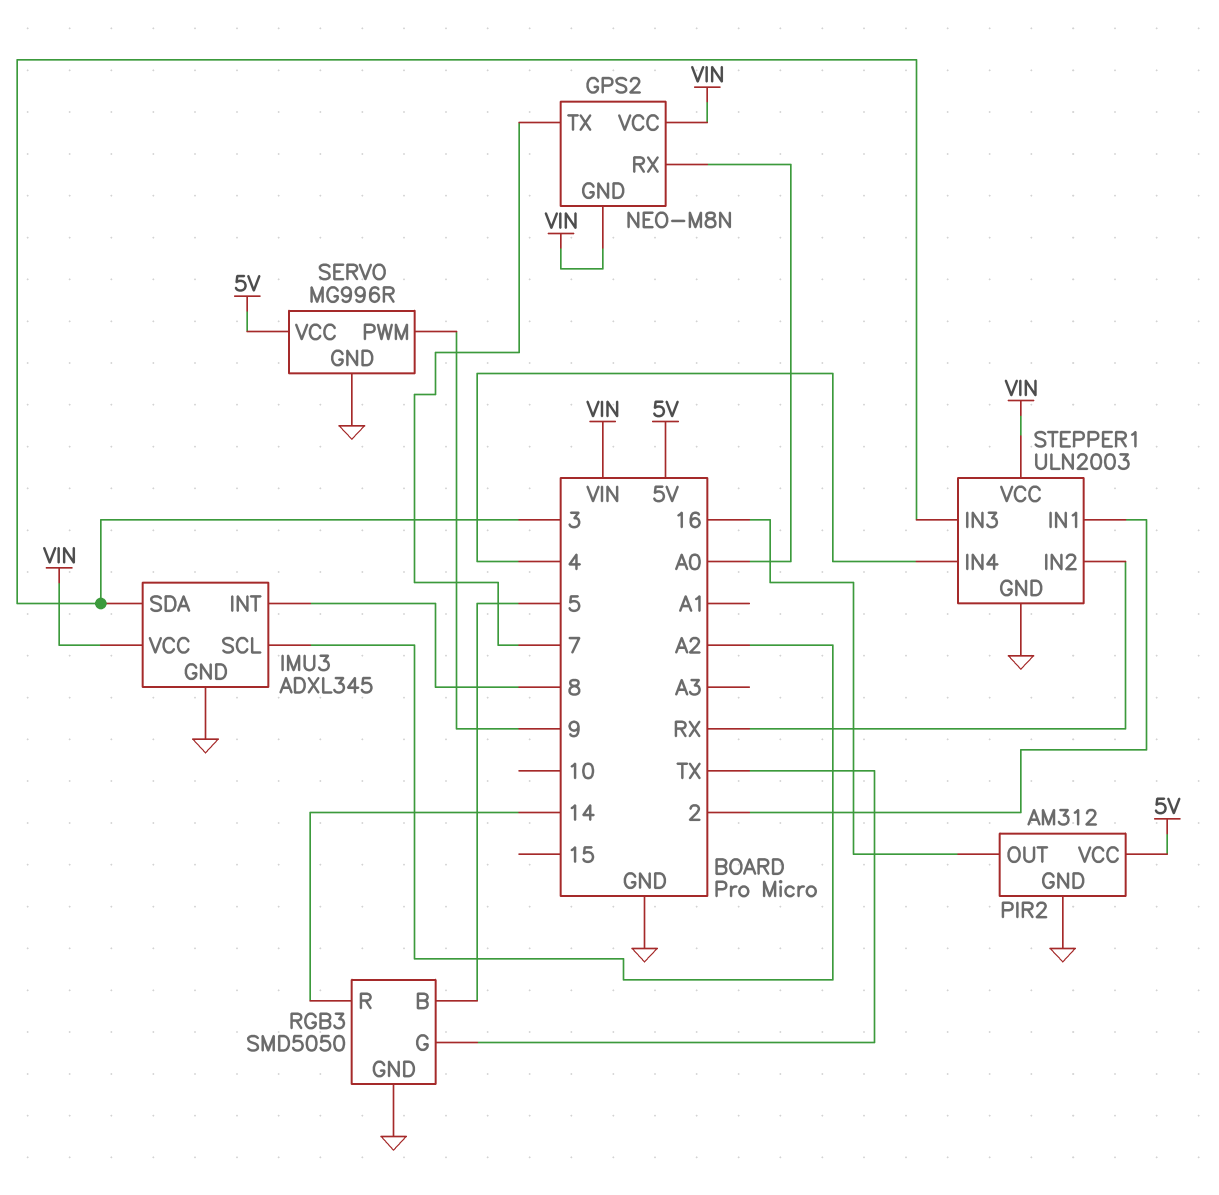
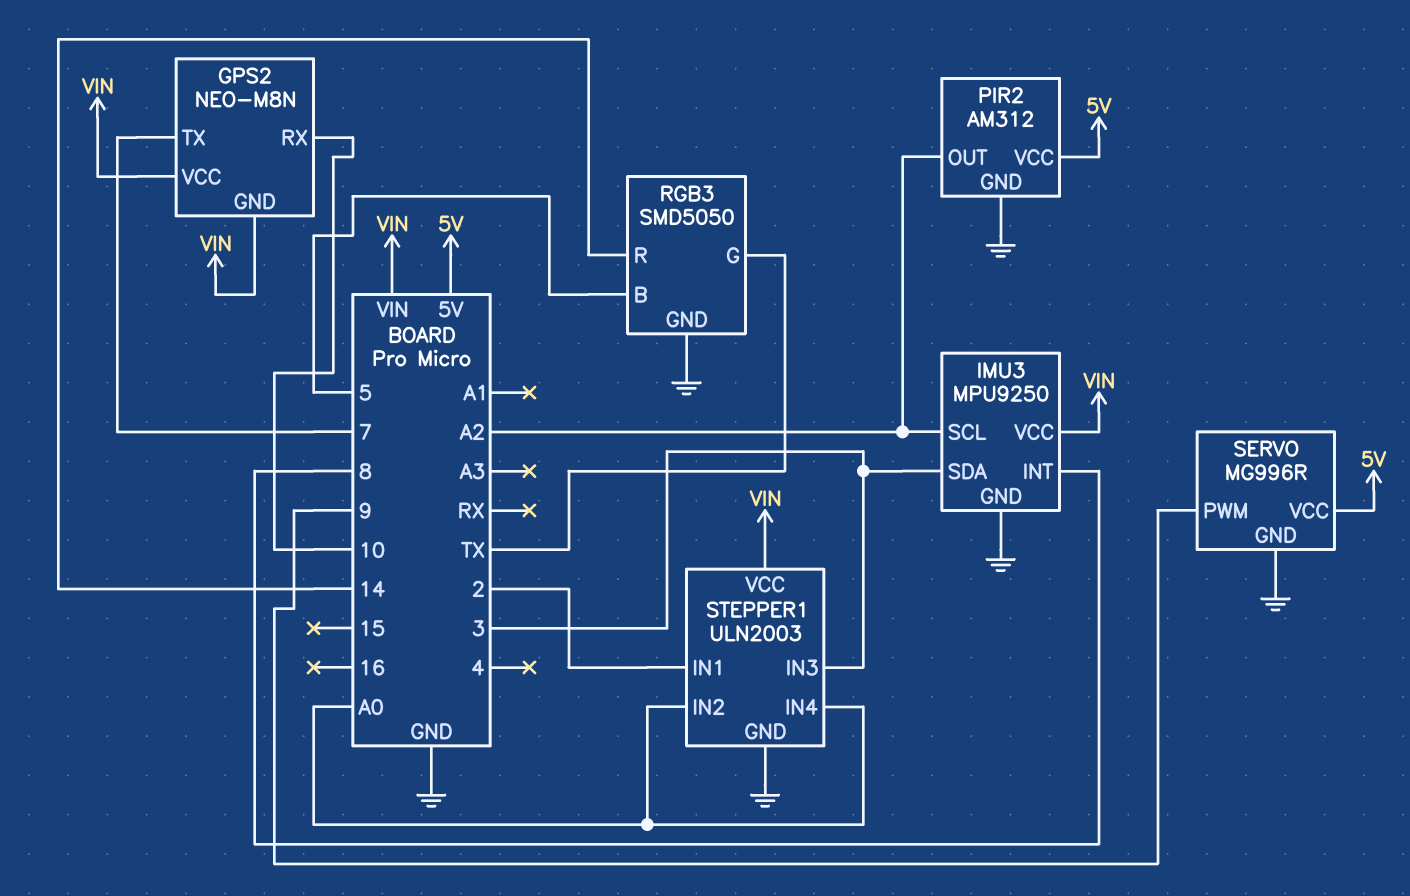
GPS2 pin RX: A0 -> 10
IMU3: ADXL345 -> MPU9250
PIR2 pin OUT: 16 -> A2
STEPPER1 pin IN2: RX -> A0
STEPPER1 pin IN4: 4 -> A0

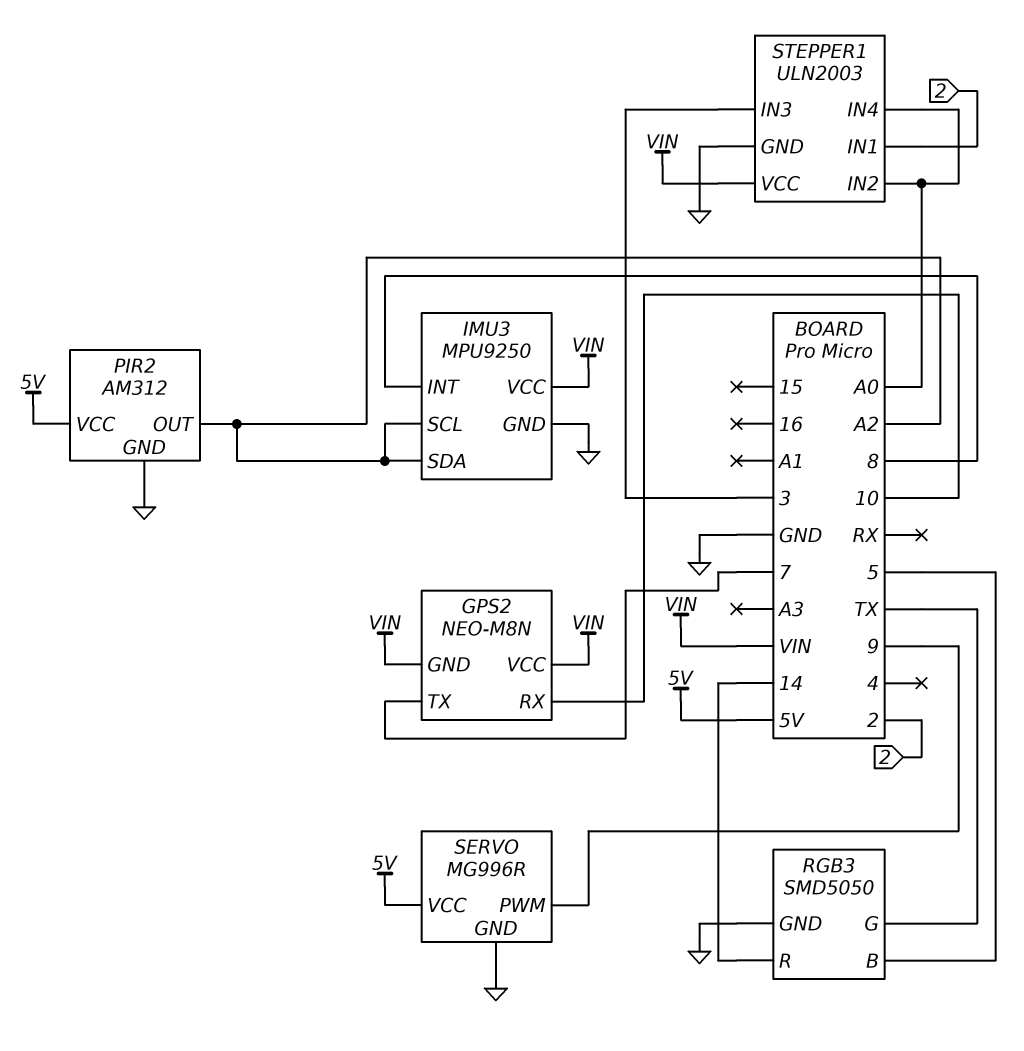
IMU3 pin SDA: 3 -> A2

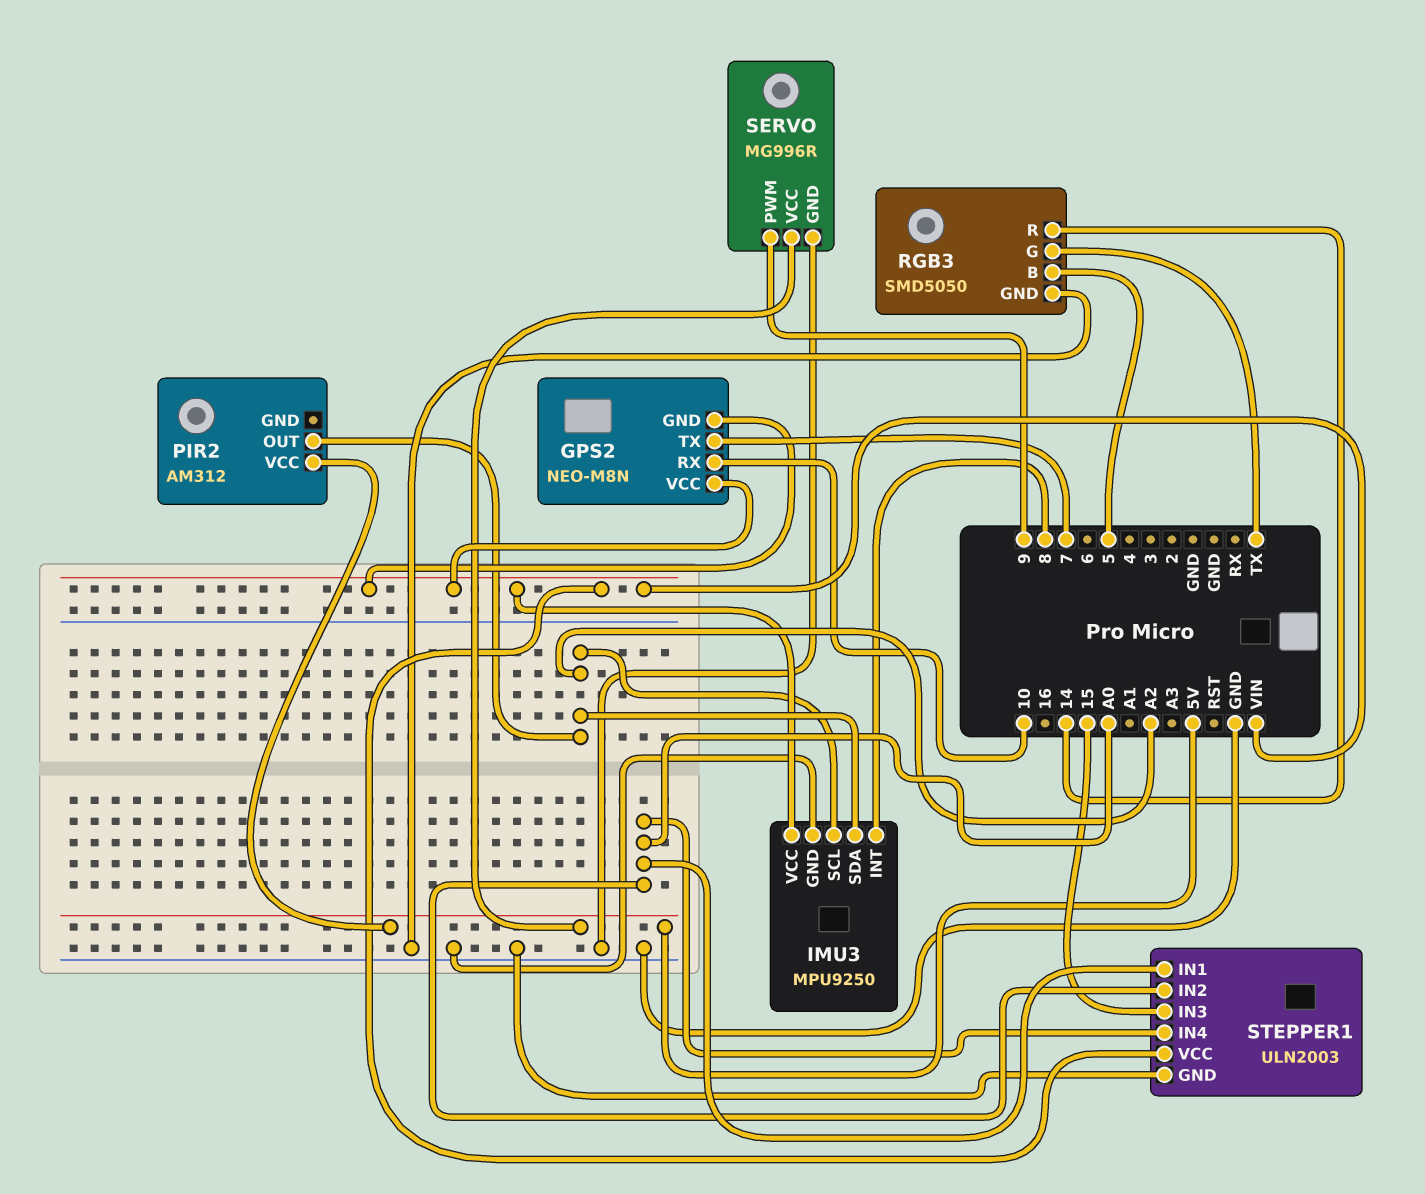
PIR2 pin GND: GND -> none
STEPPER1 pin IN1: 2 -> A0
STEPPER1 pin IN3: 3 -> 15

